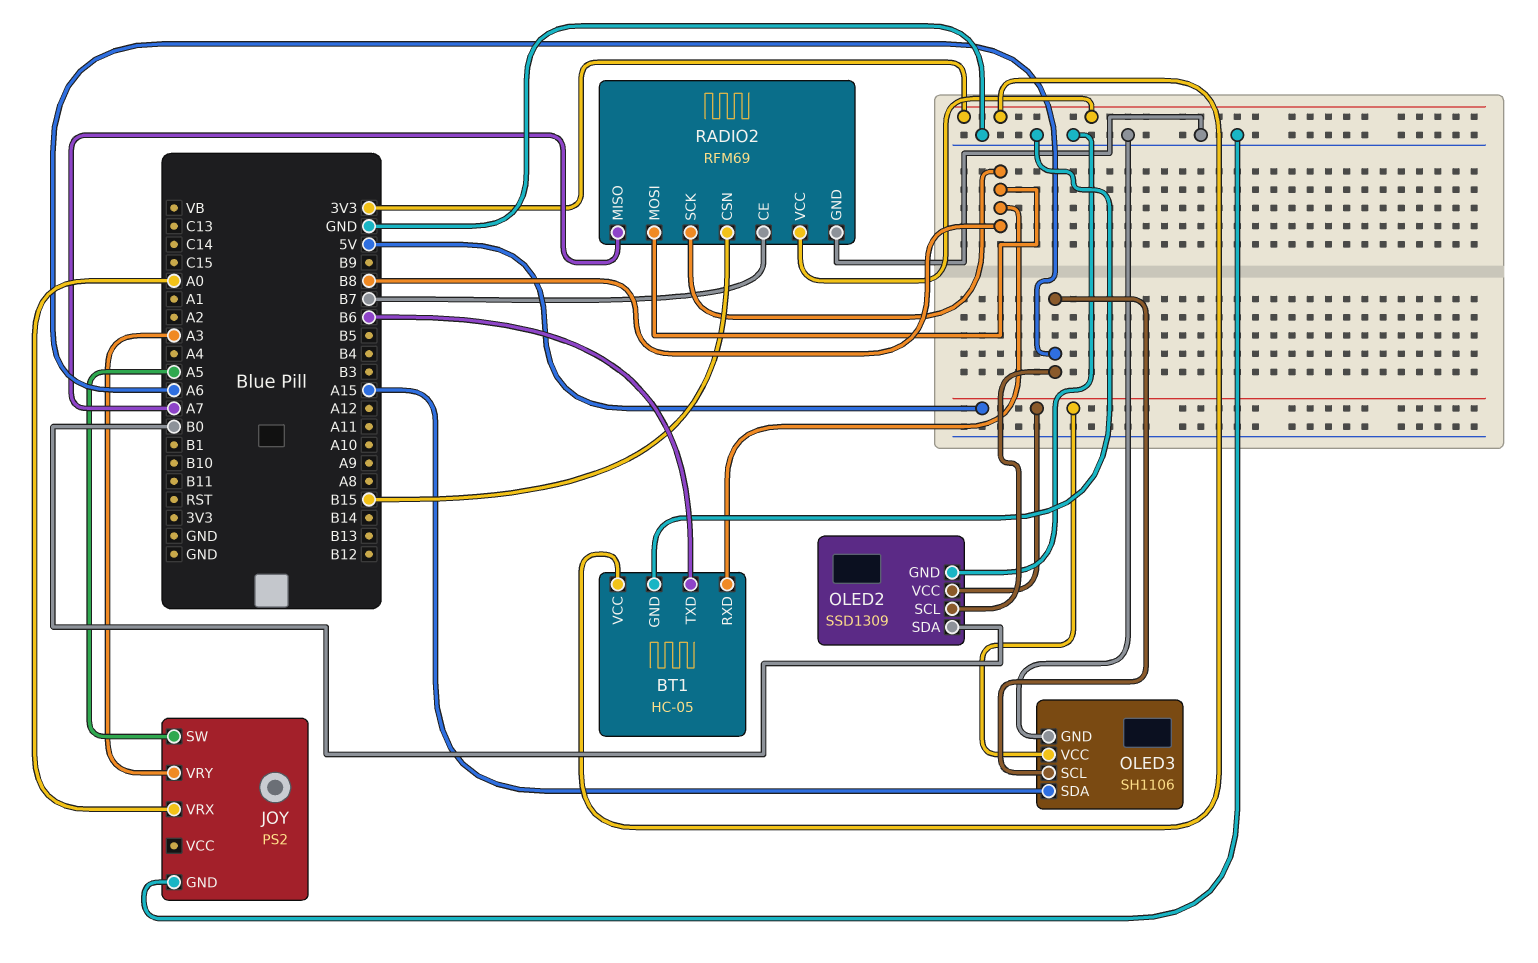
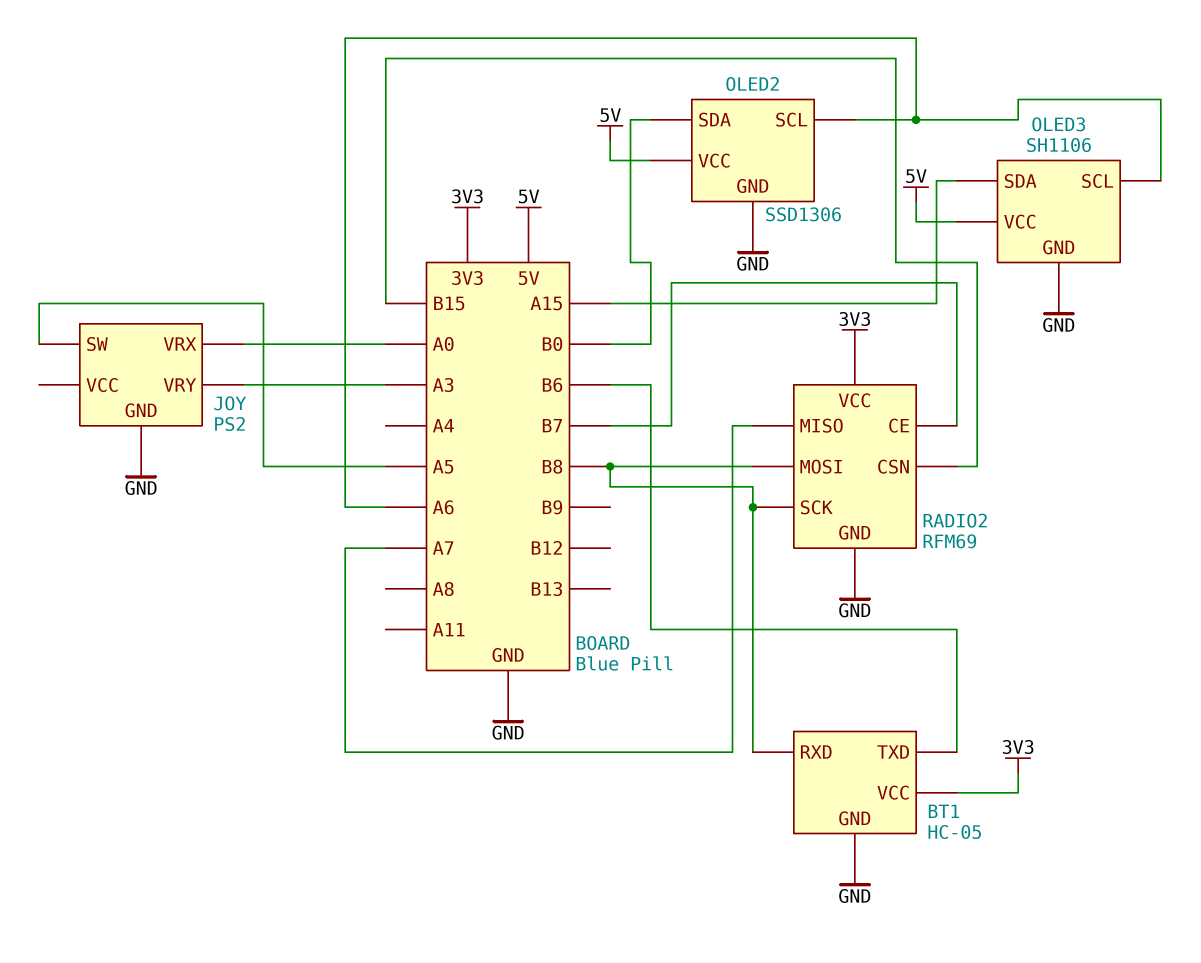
OLED2: SSD1309 -> SSD1306

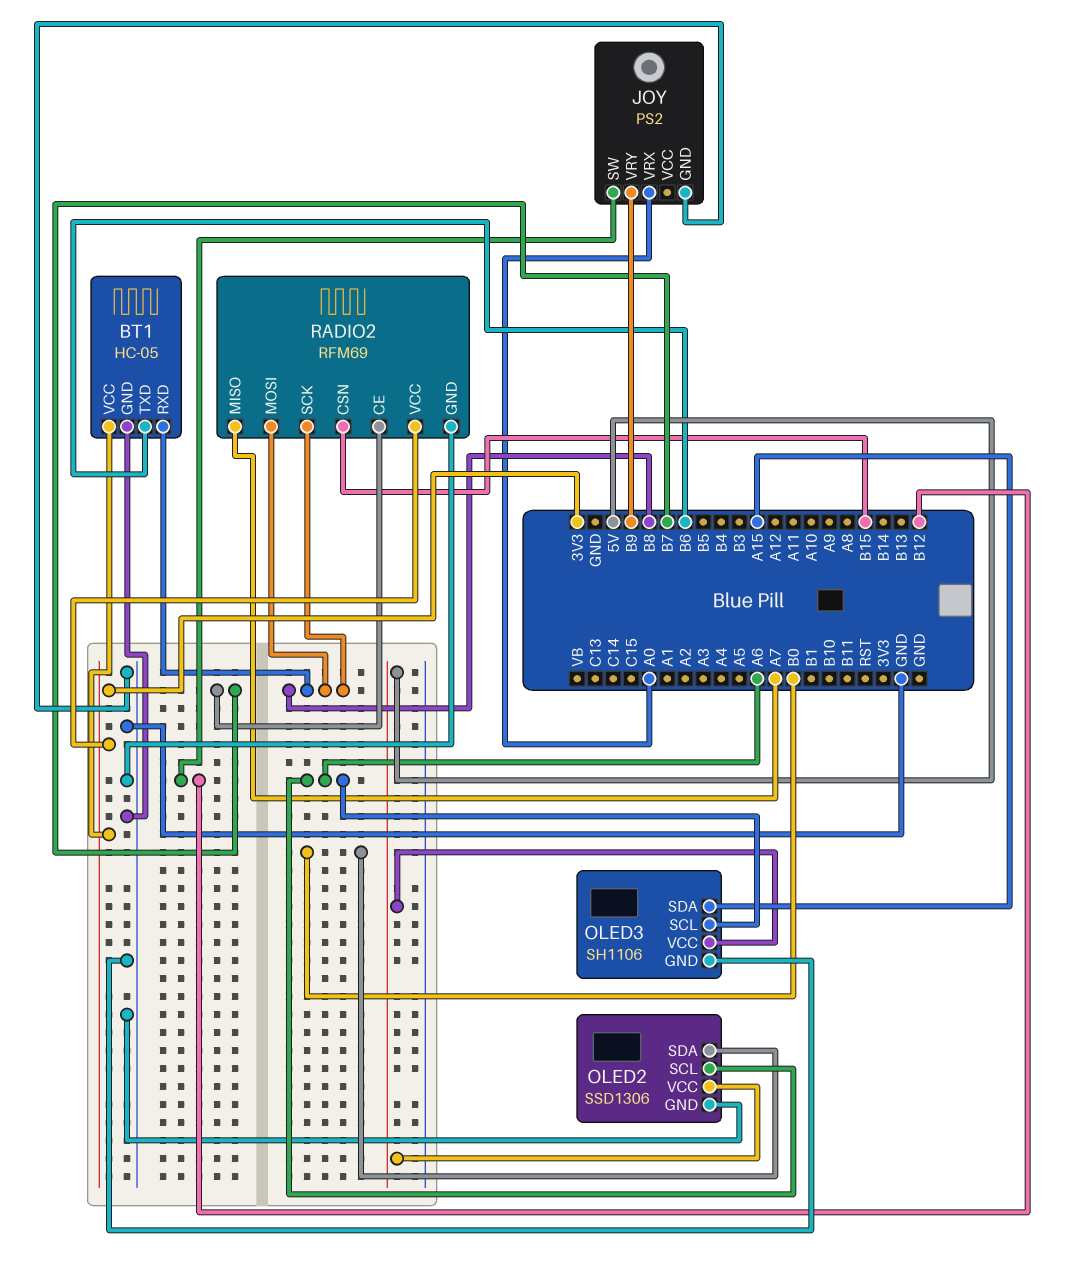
JOY pin SW: A5 -> B12
JOY pin VRY: A3 -> B9

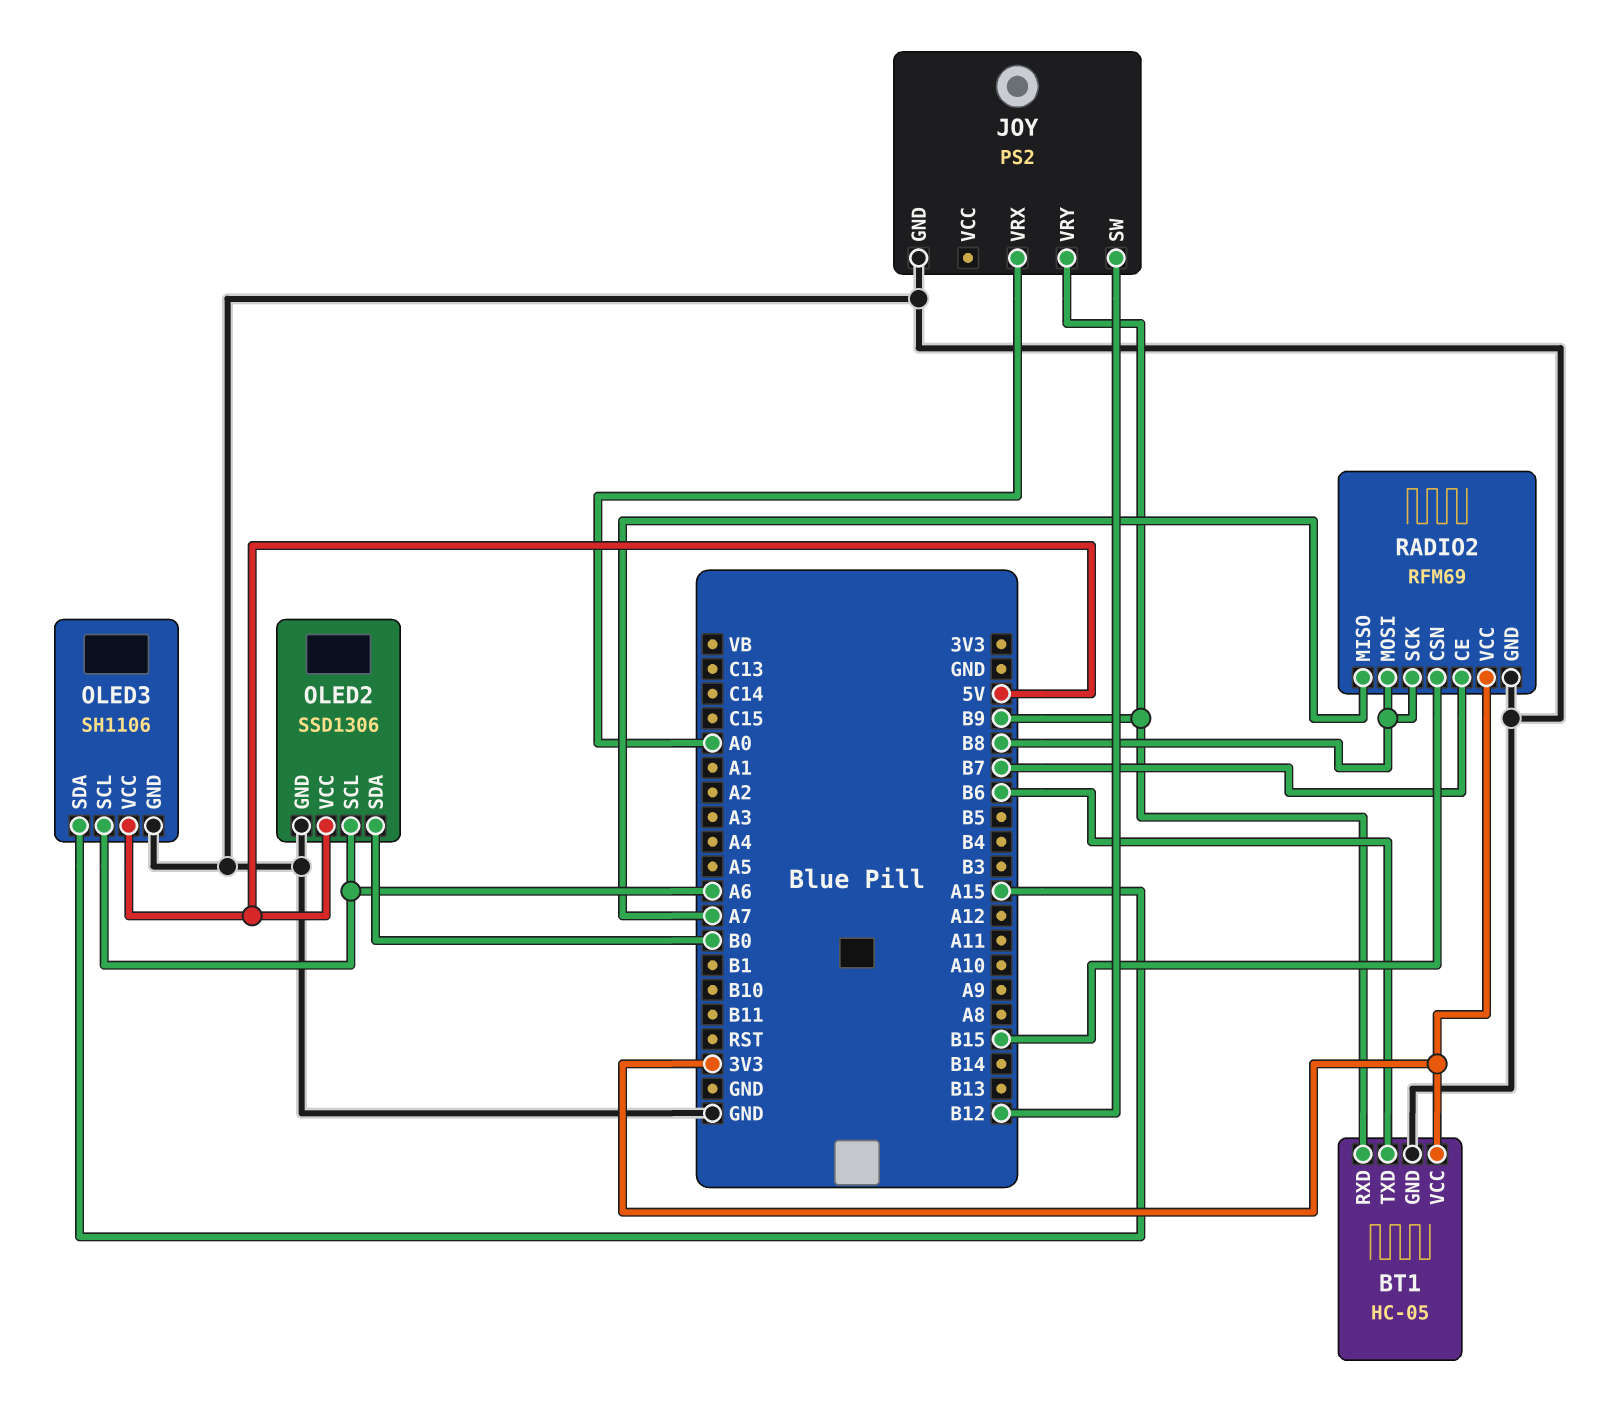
BT1 pin RXD: B8 -> B9

